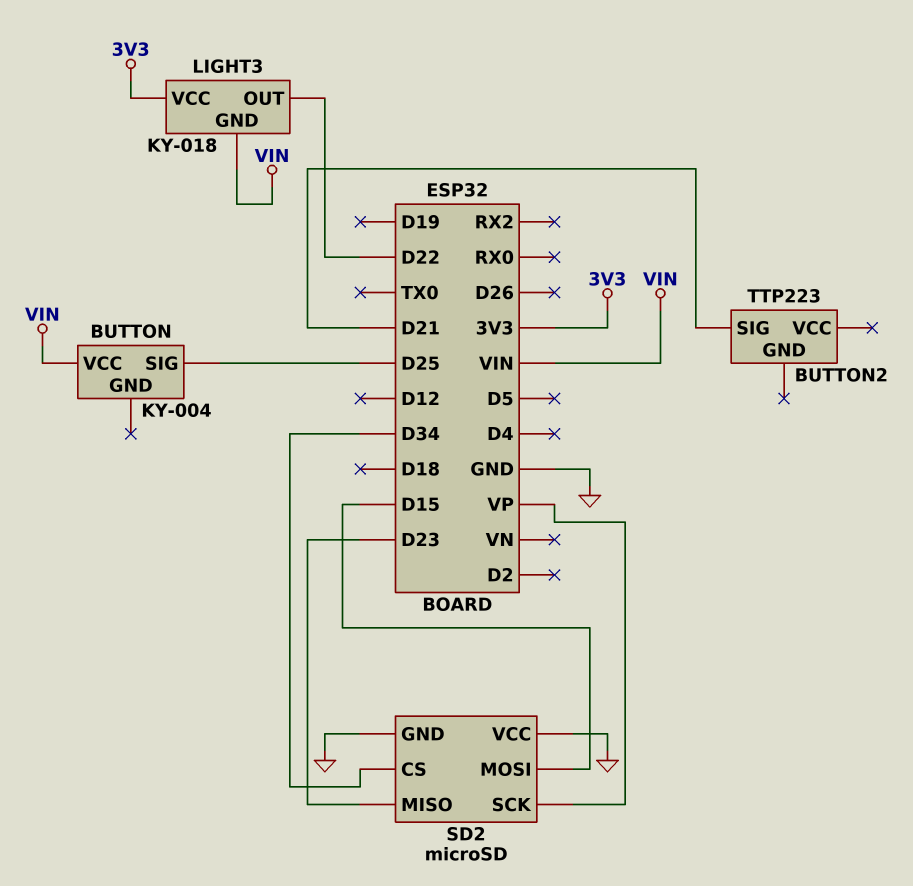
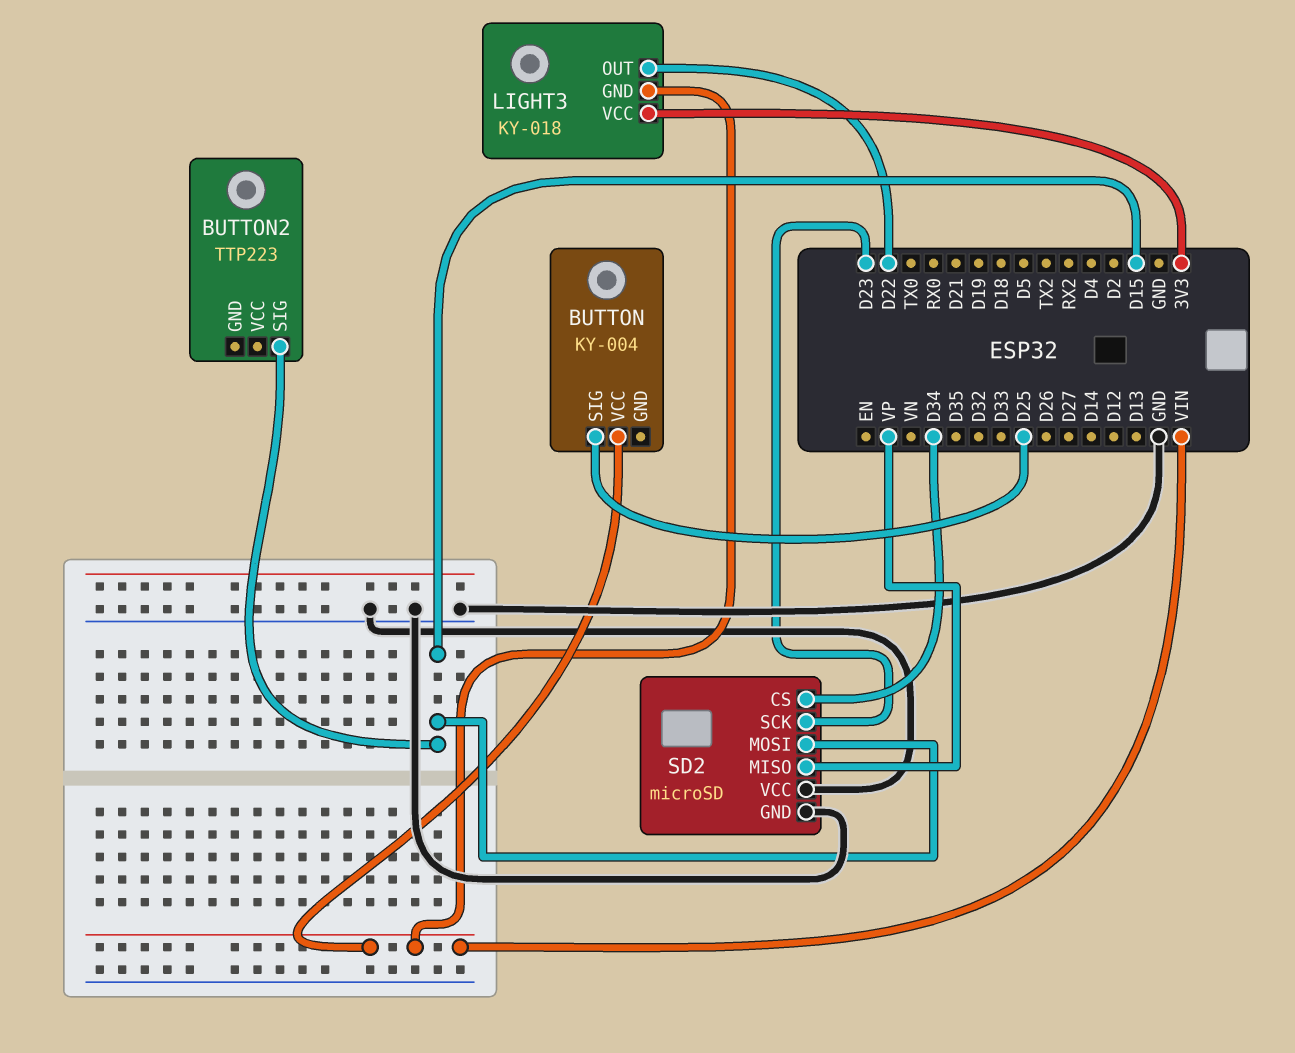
BUTTON2 pin SIG: D21 -> D15
SD2 pin MISO: D23 -> VP
SD2 pin SCK: VP -> D23

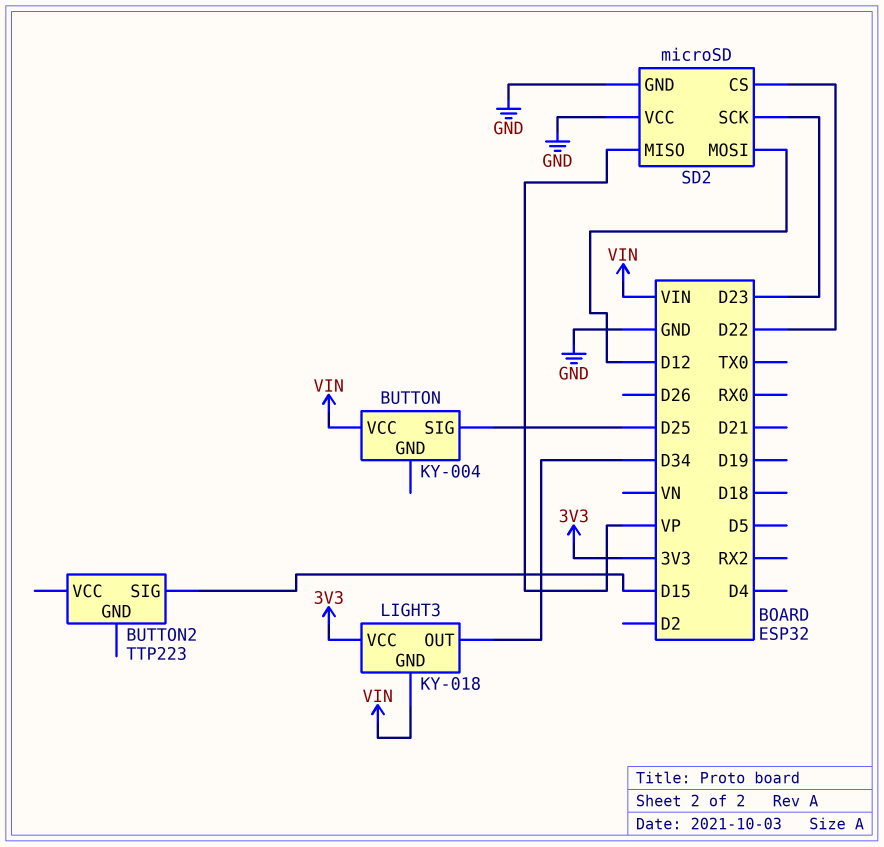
LIGHT3 pin OUT: D22 -> D34
SD2 pin CS: D34 -> D22
SD2 pin MOSI: D15 -> D12

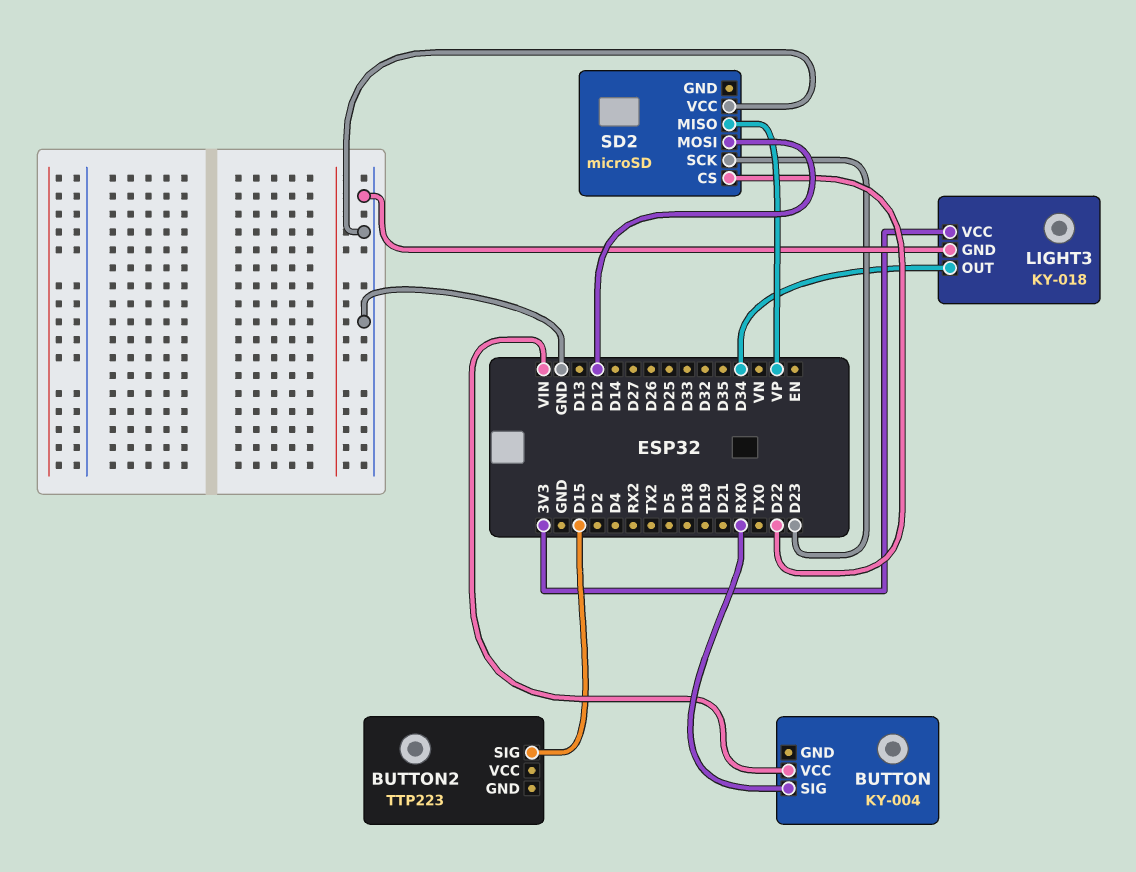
BUTTON pin SIG: D25 -> RX0
LIGHT3 pin GND: VIN -> GND
SD2 pin GND: GND -> none

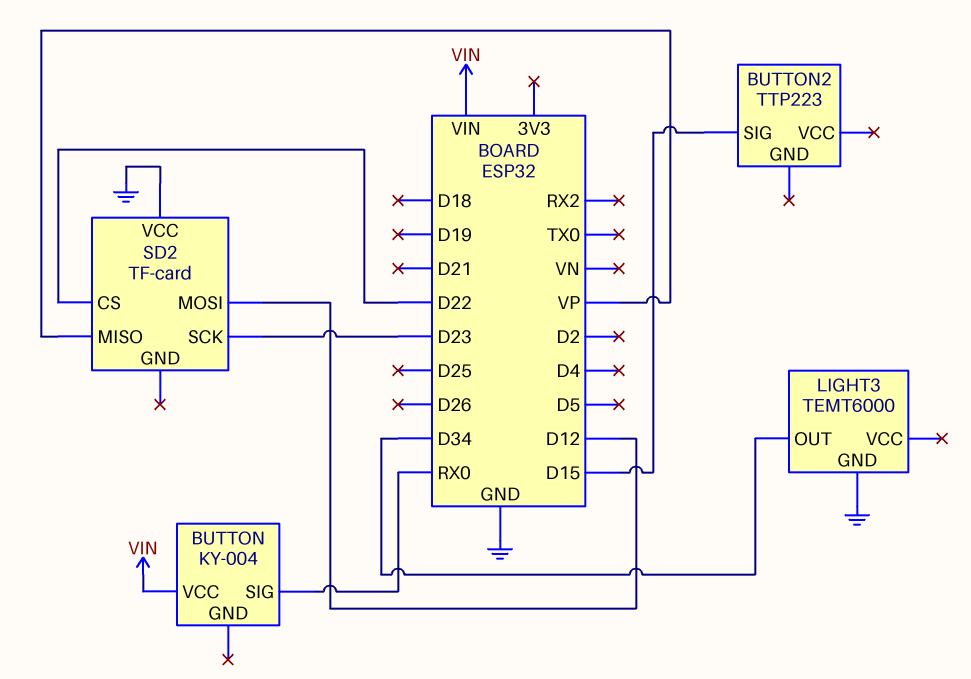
LIGHT3: KY-018 -> TEMT6000
LIGHT3 pin VCC: 3V3 -> none
SD2: microSD -> TF-card

